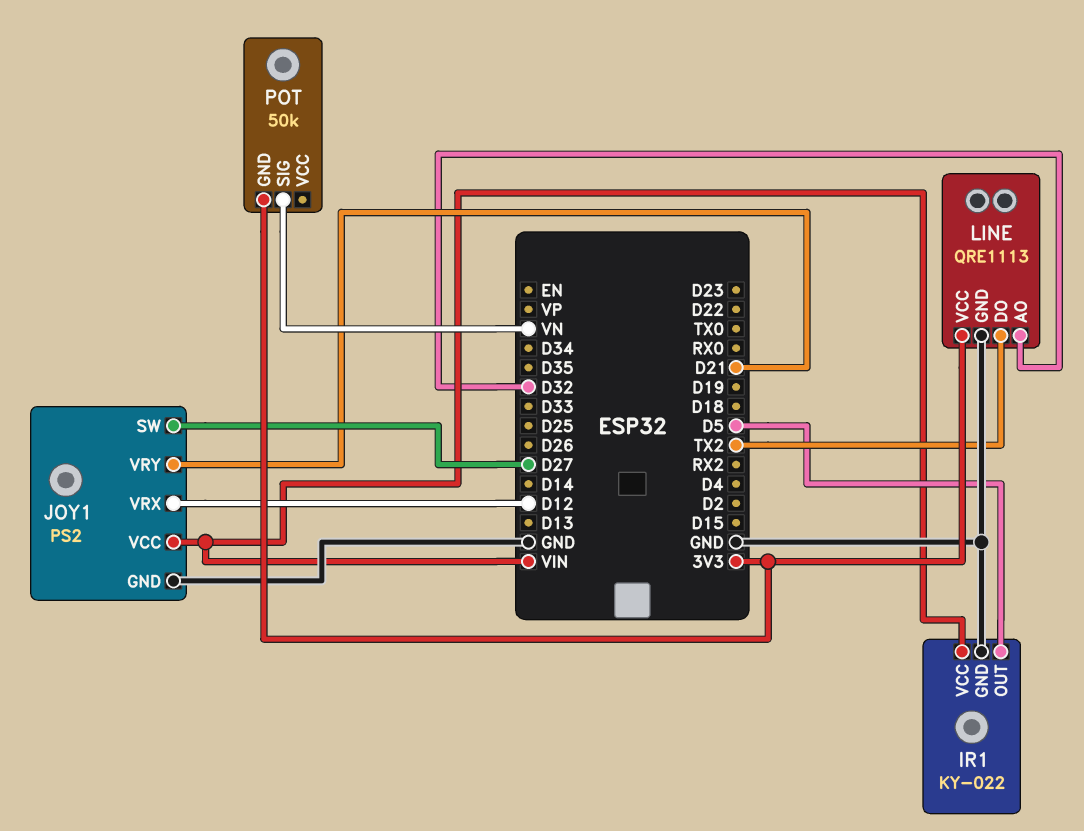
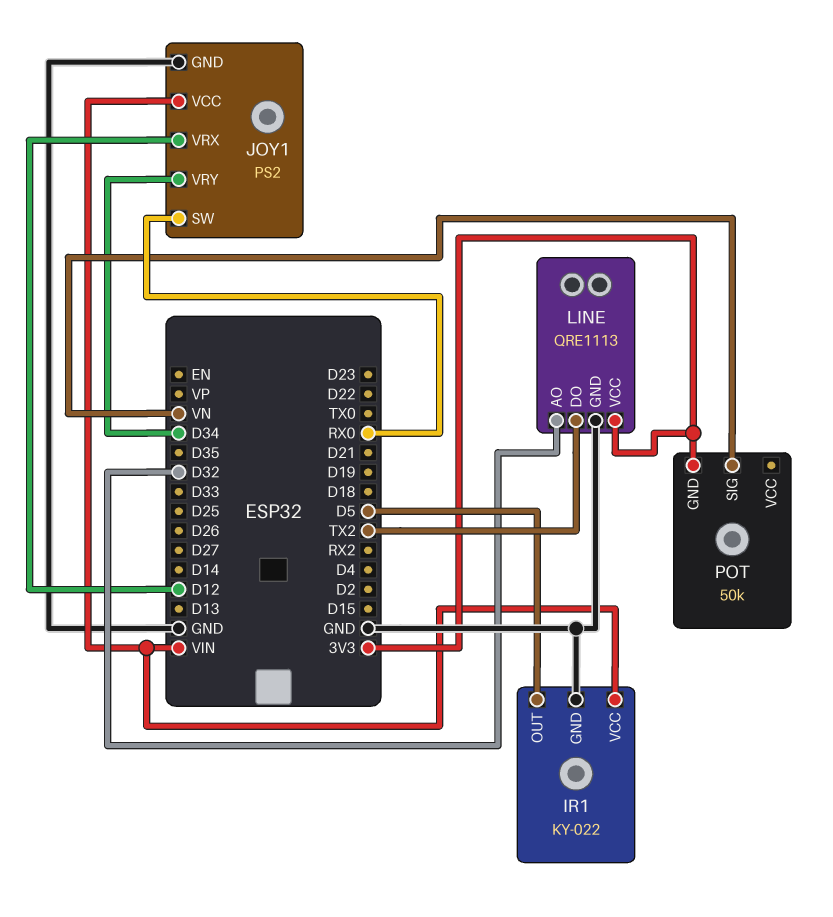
JOY1 pin SW: D27 -> RX0
JOY1 pin VRY: D21 -> D34

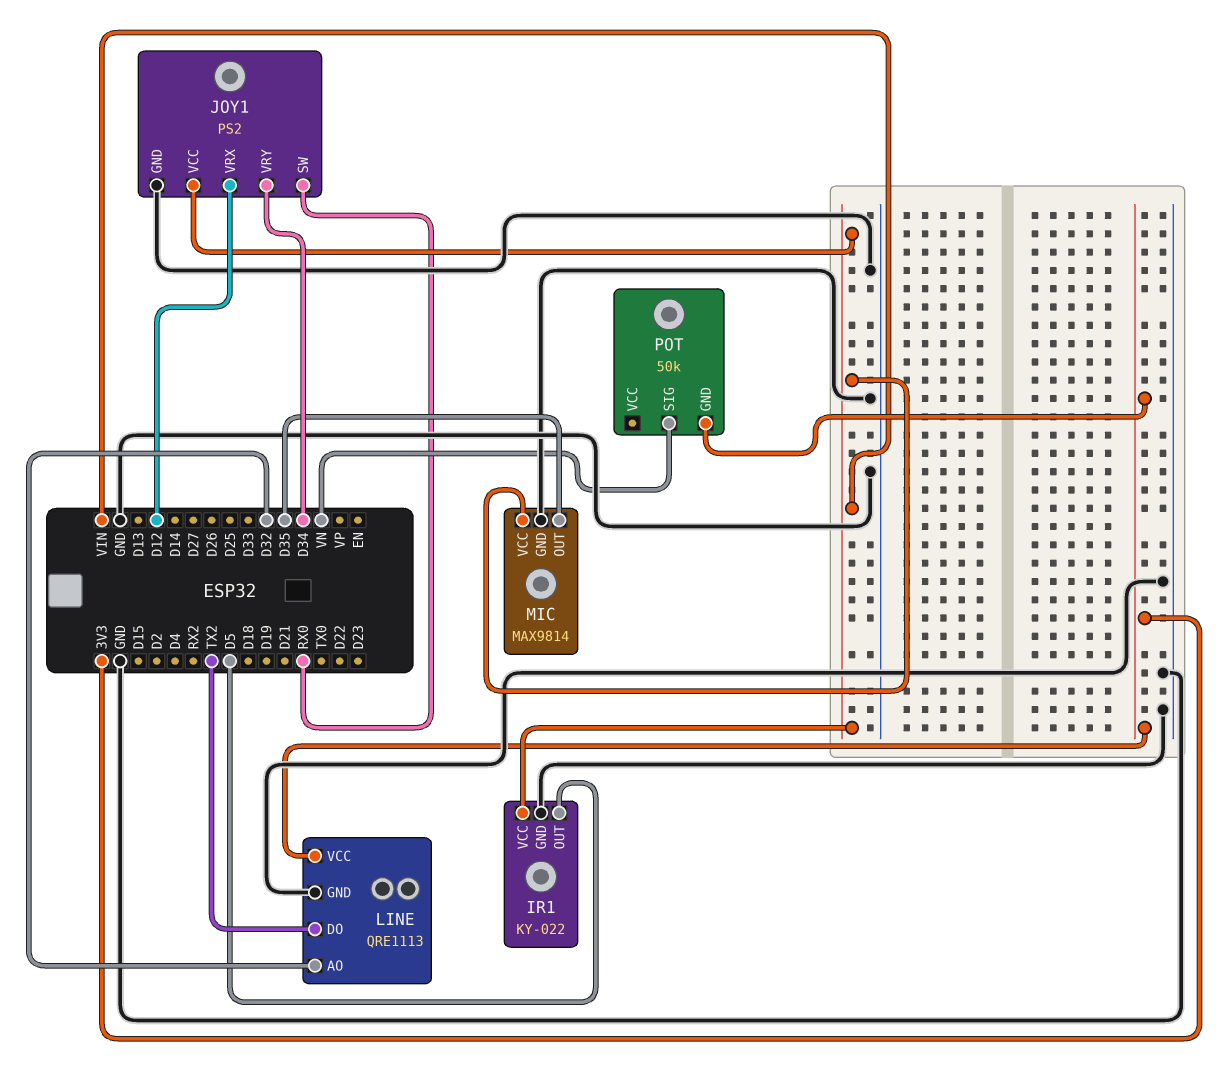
MIC: none -> MAX9814
MIC pin GND: none -> GND
MIC pin OUT: none -> D35
MIC pin VCC: none -> VIN

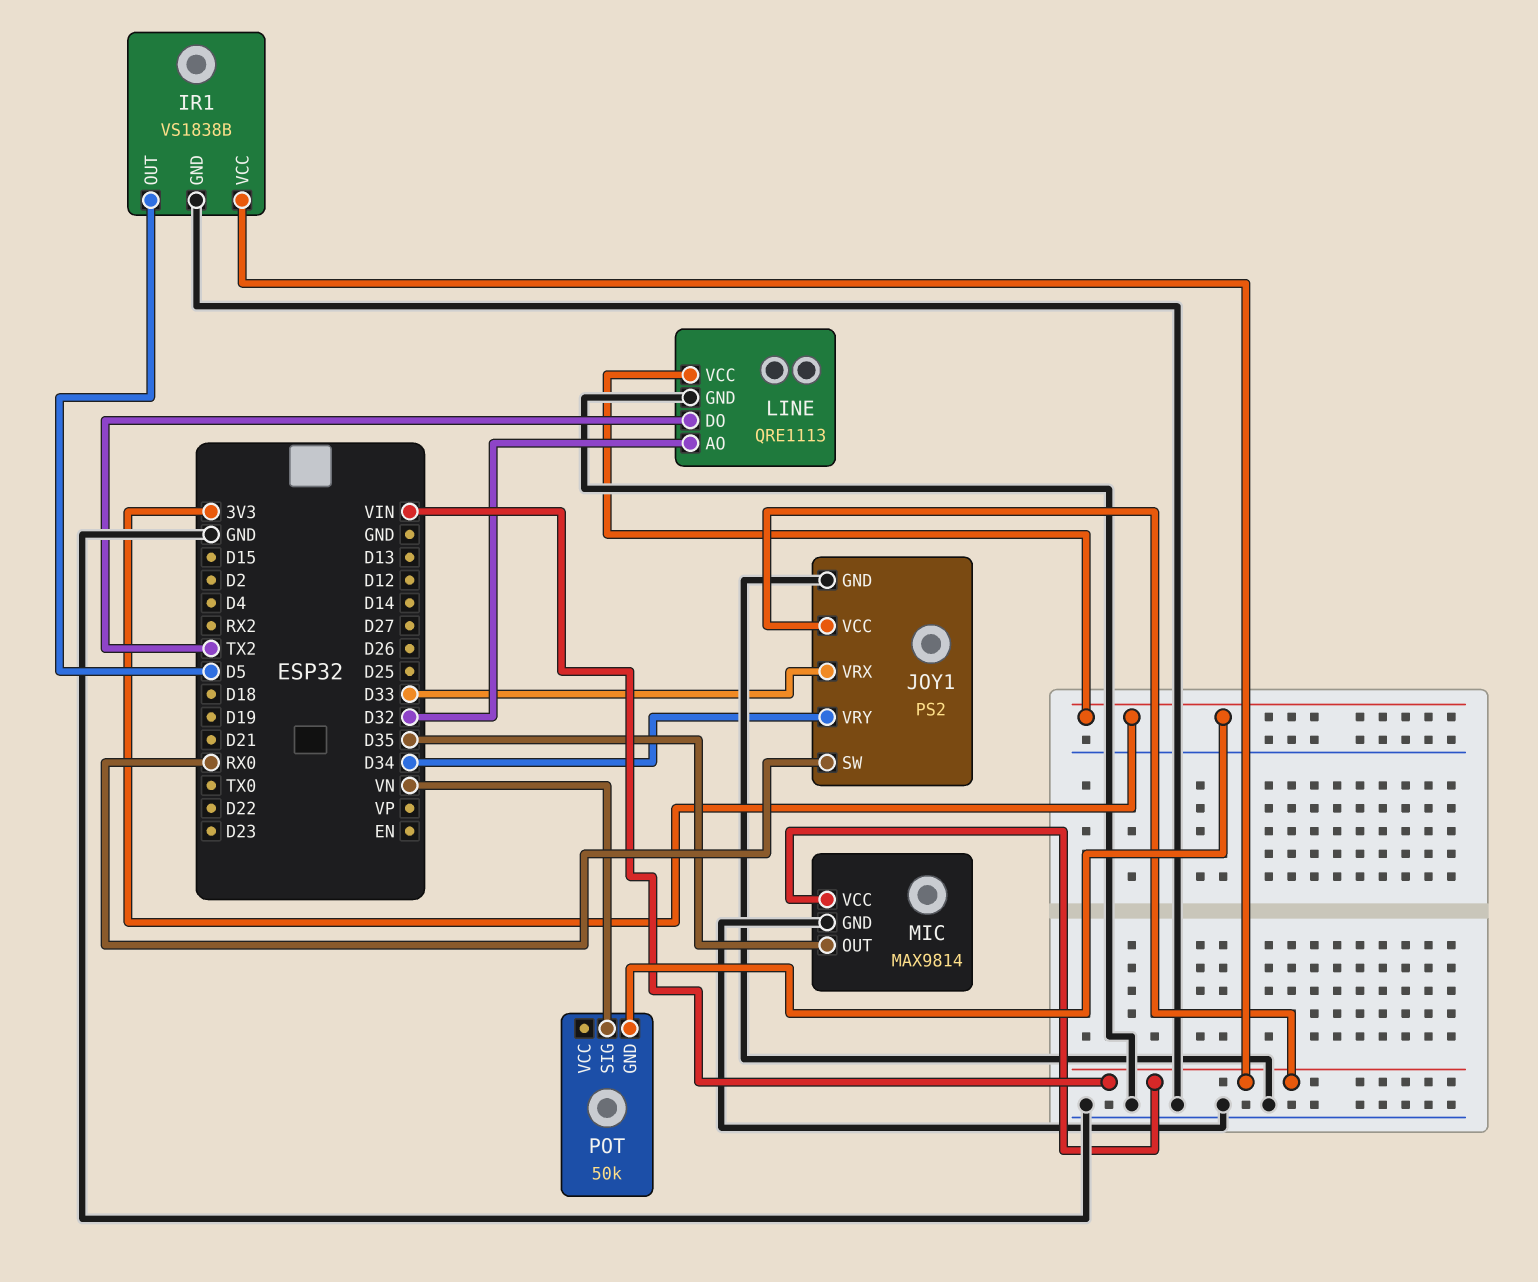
IR1: KY-022 -> VS1838B
JOY1 pin VRX: D12 -> D33

